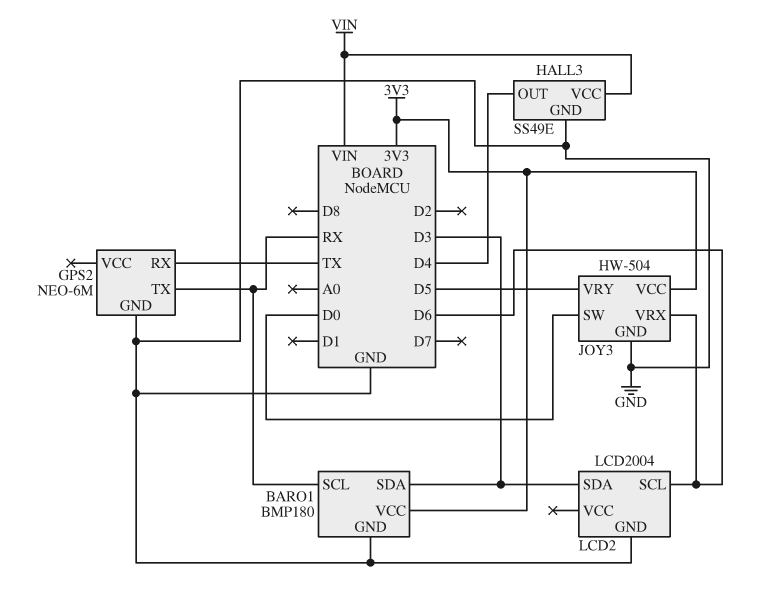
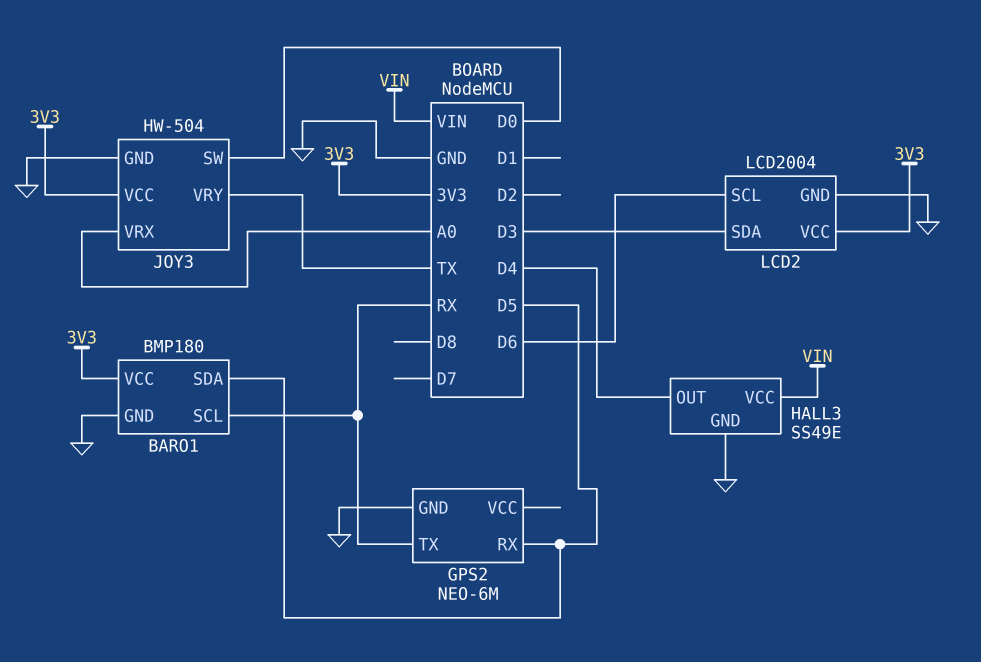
BARO1 pin SDA: D3 -> D5
GPS2 pin RX: TX -> D5
JOY3 pin VRX: D6 -> A0
JOY3 pin VRY: D5 -> TX
LCD2 pin VCC: none -> 3V3

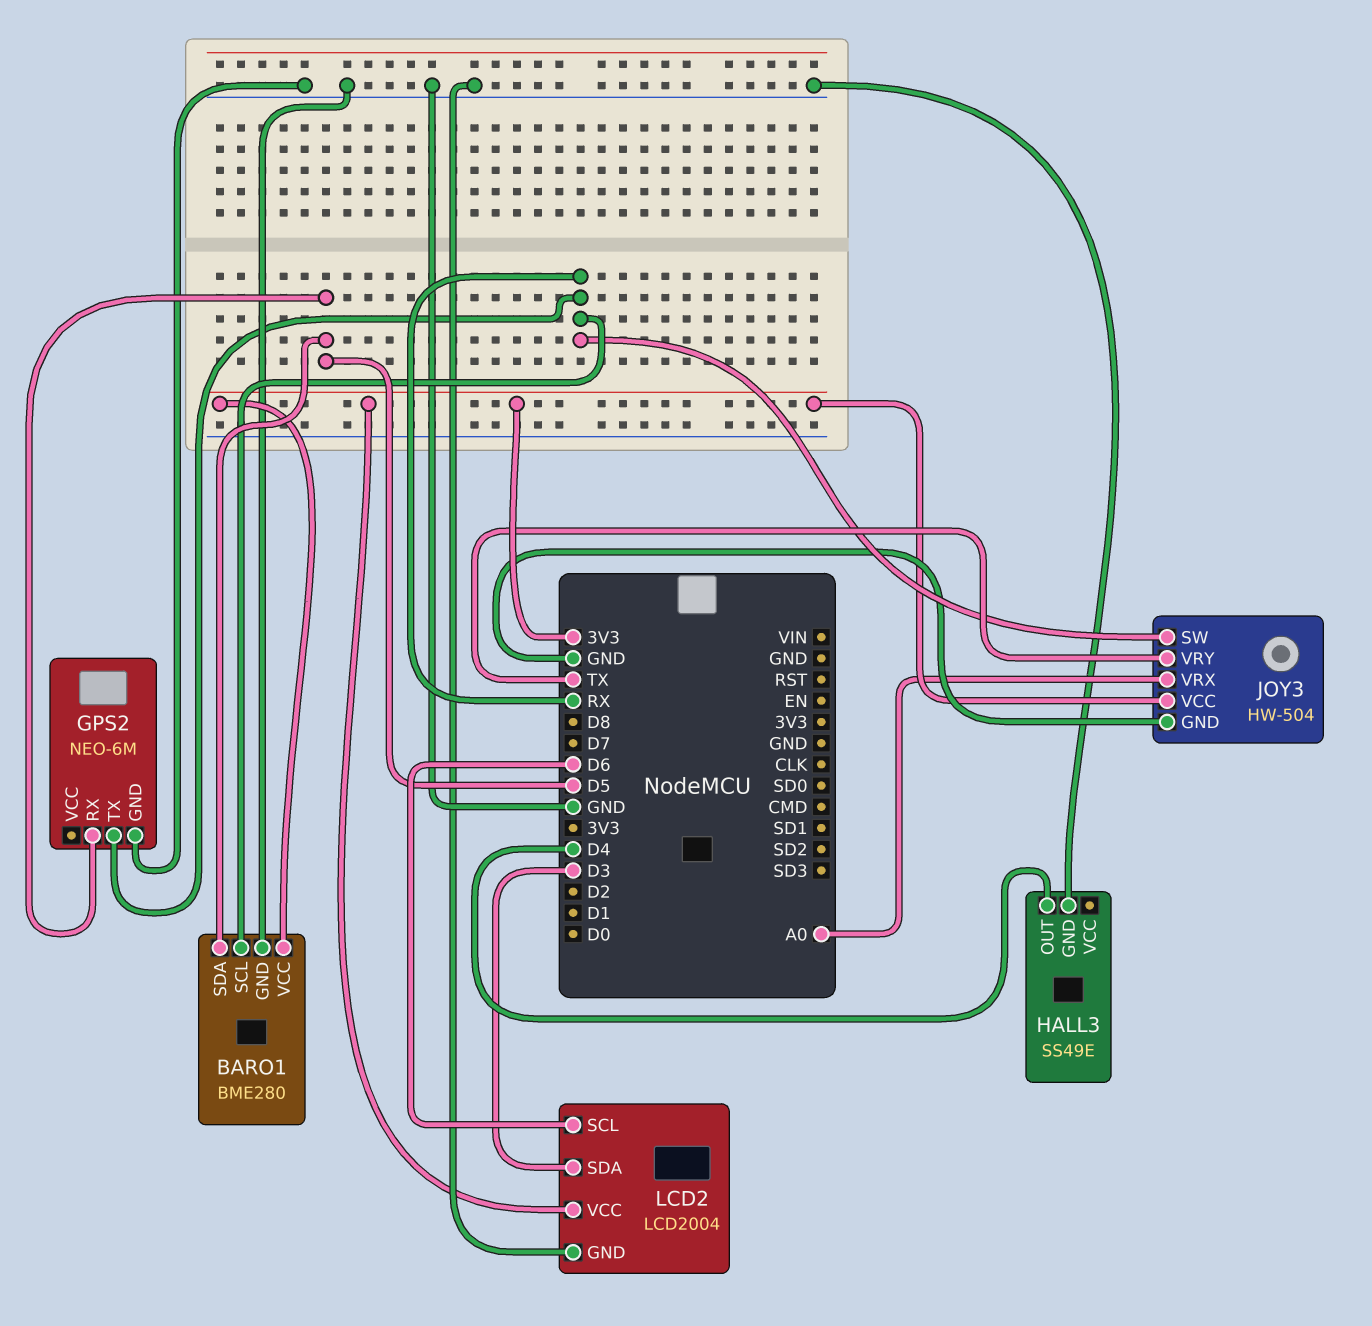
BARO1: BMP180 -> BME280
HALL3 pin VCC: VIN -> none
JOY3 pin SW: D0 -> RX

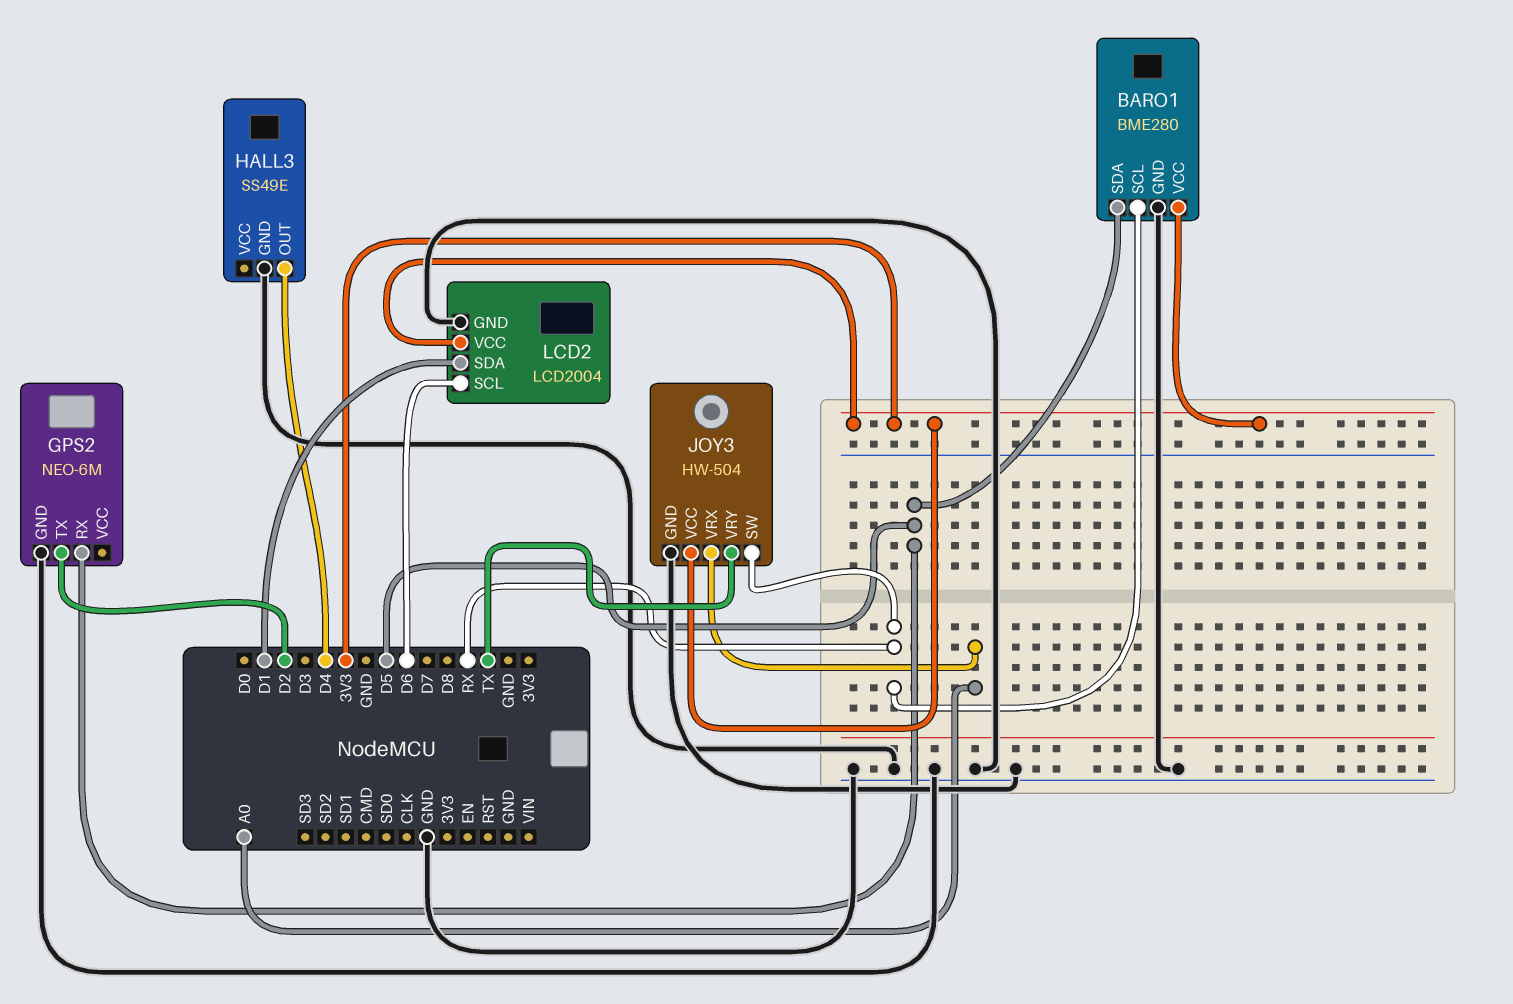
GPS2 pin TX: RX -> D2
LCD2 pin SDA: D3 -> D1

